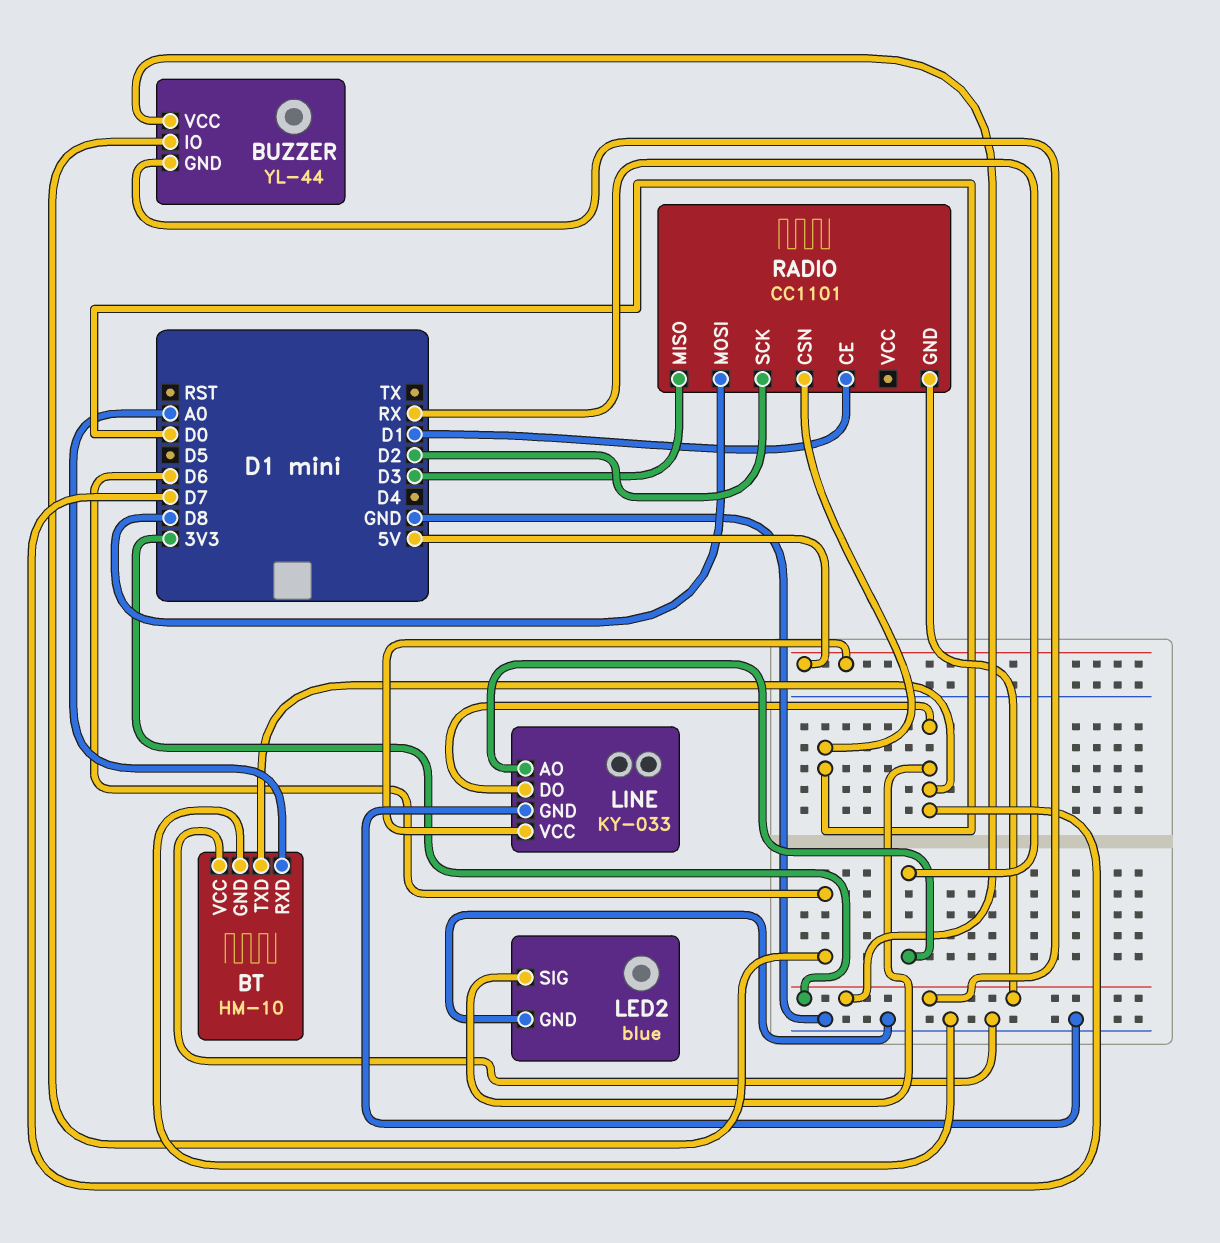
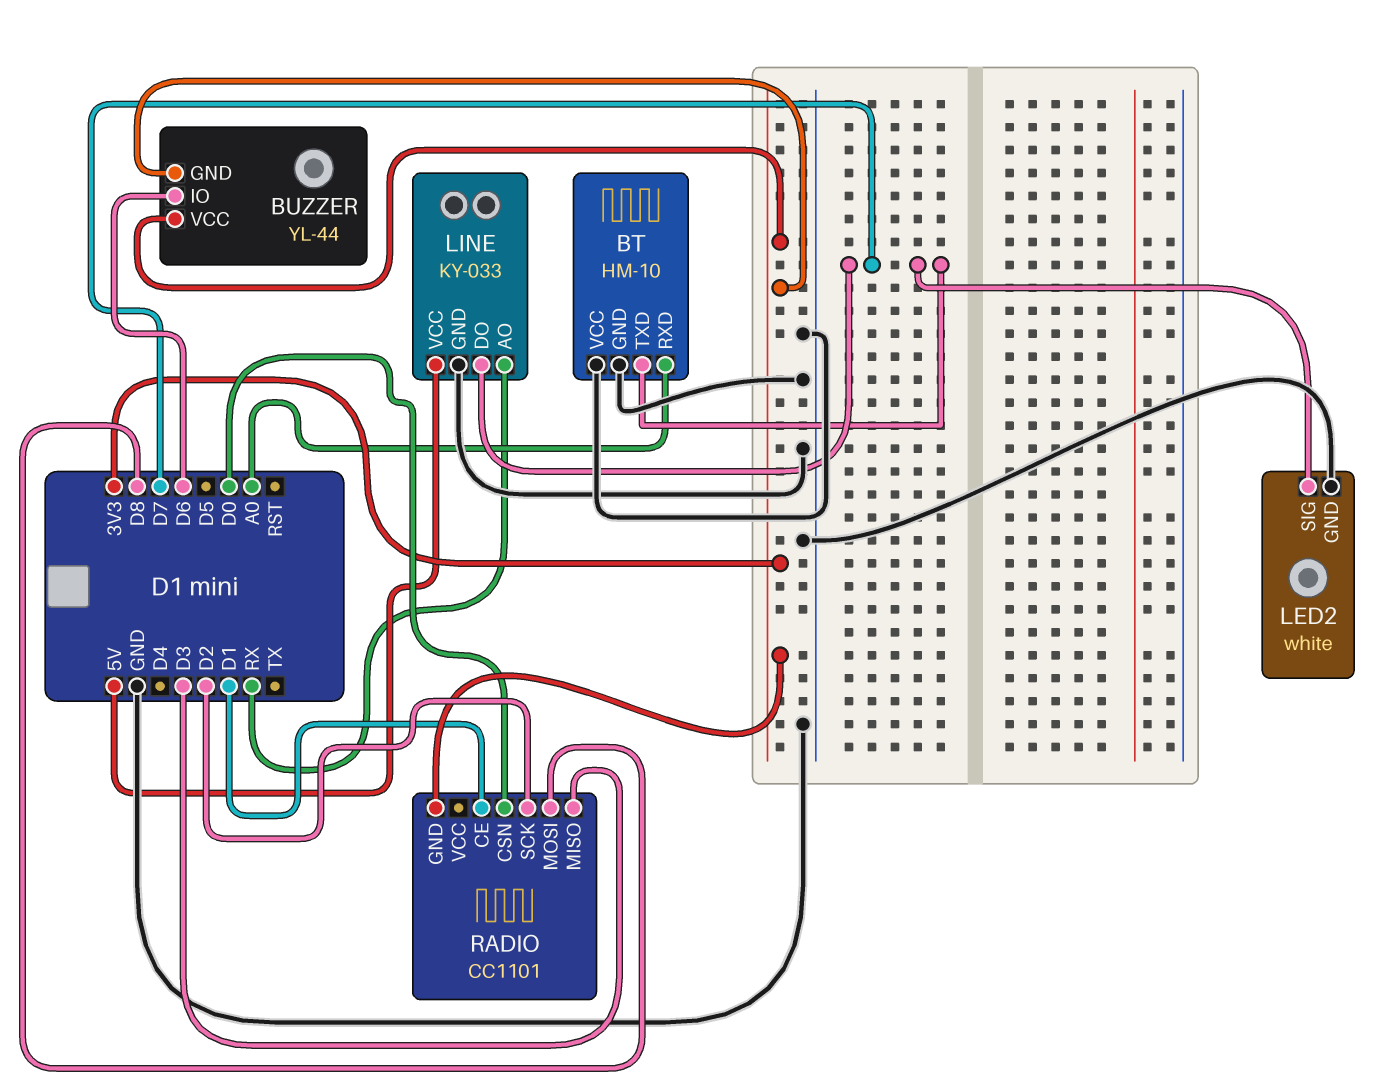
LED2: blue -> white

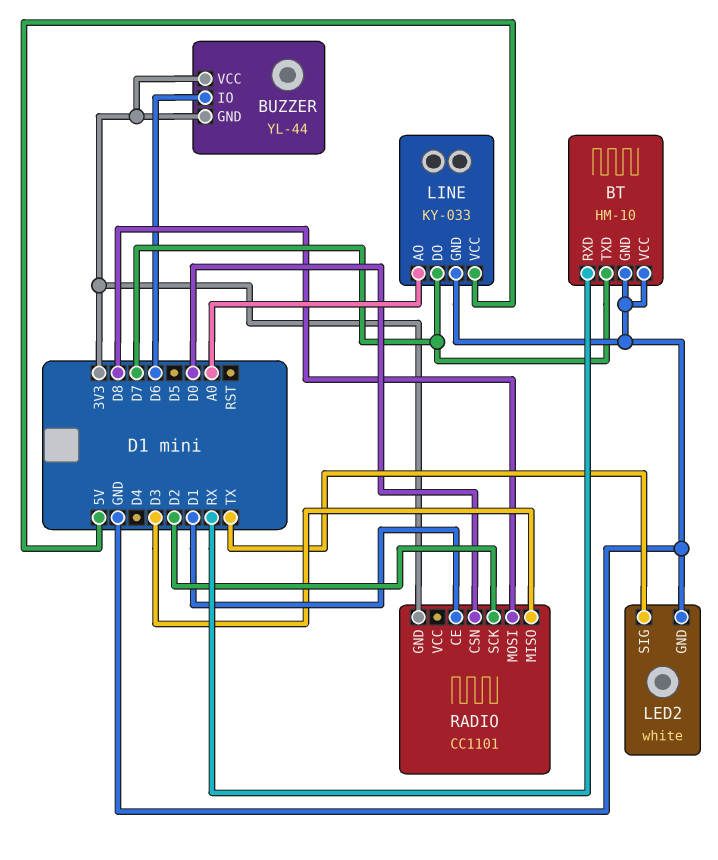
BT pin RXD: A0 -> RX
LED2 pin SIG: D7 -> TX
LINE pin AO: RX -> A0

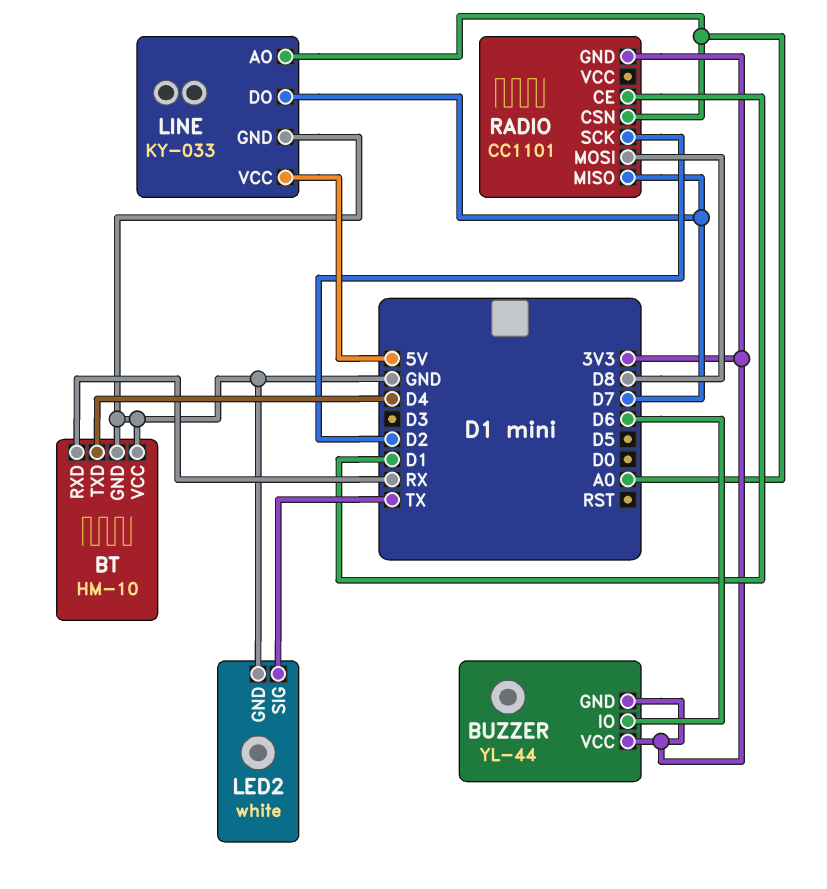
BT pin TXD: D7 -> D4
RADIO pin CSN: D0 -> A0
RADIO pin MISO: D3 -> D7

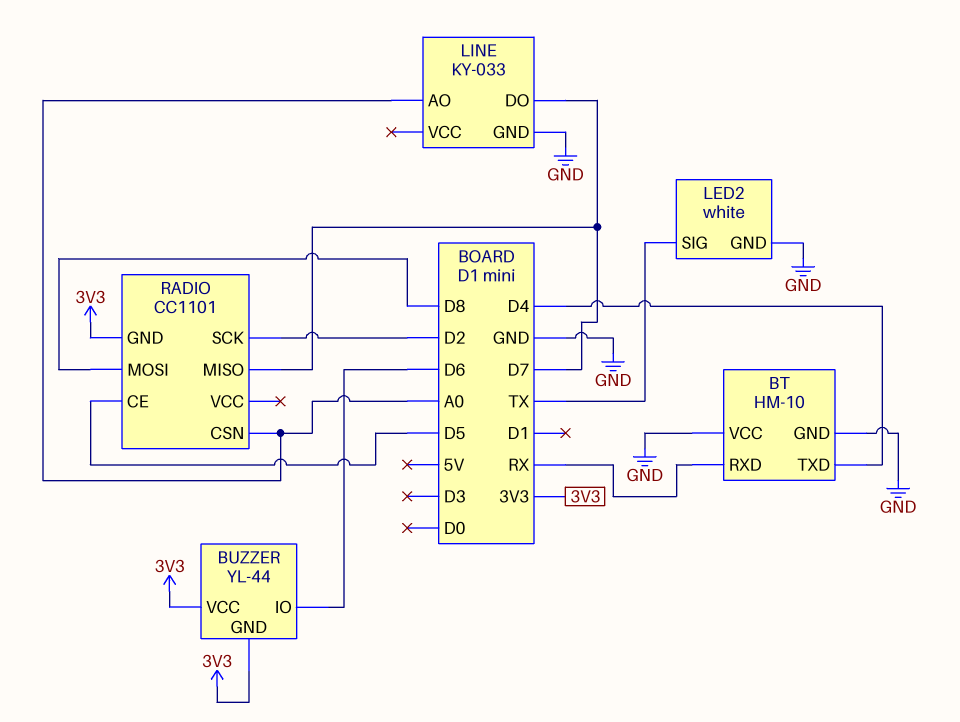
LINE pin VCC: 5V -> none
RADIO pin CE: D1 -> D5

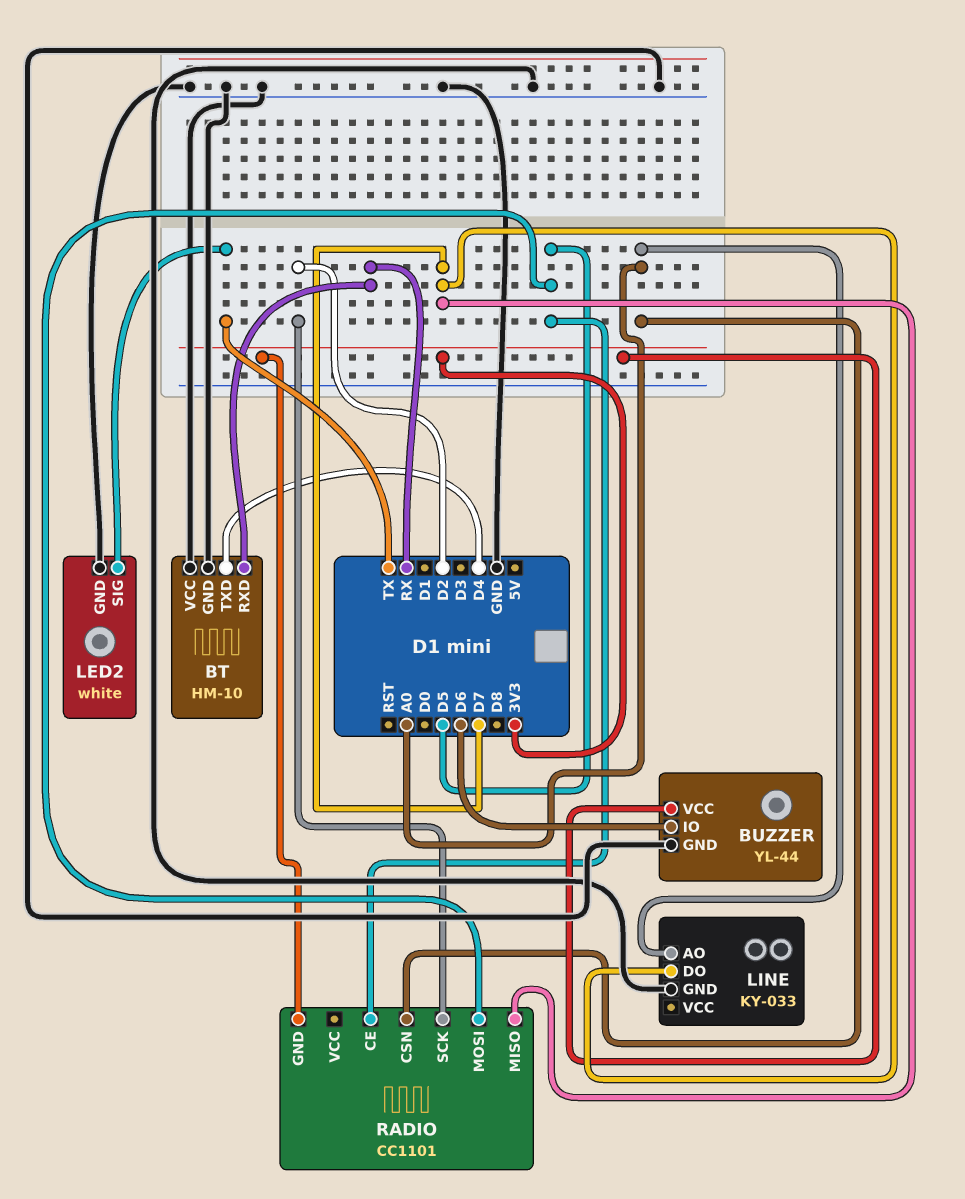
BUZZER pin GND: 3V3 -> GND
RADIO pin MOSI: D8 -> D5

